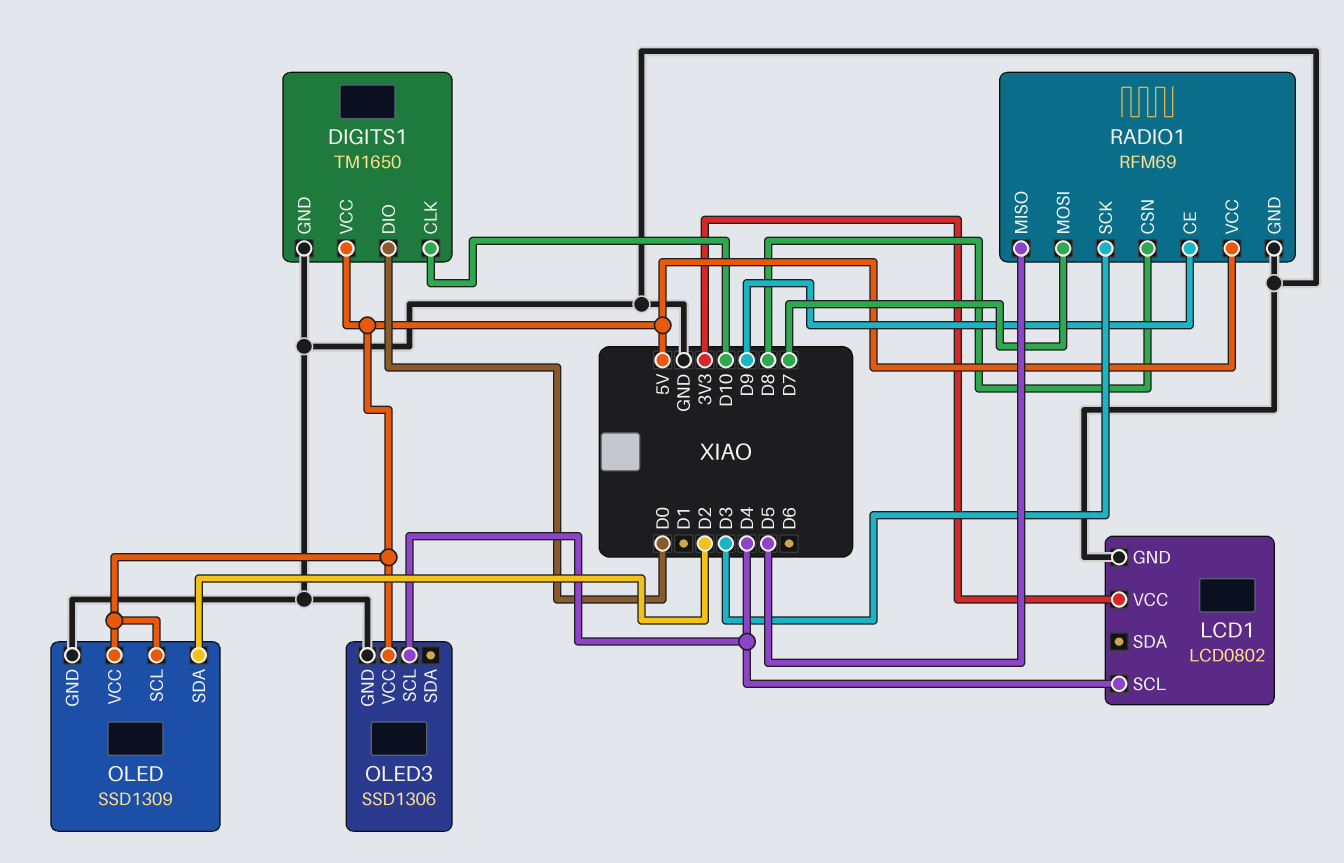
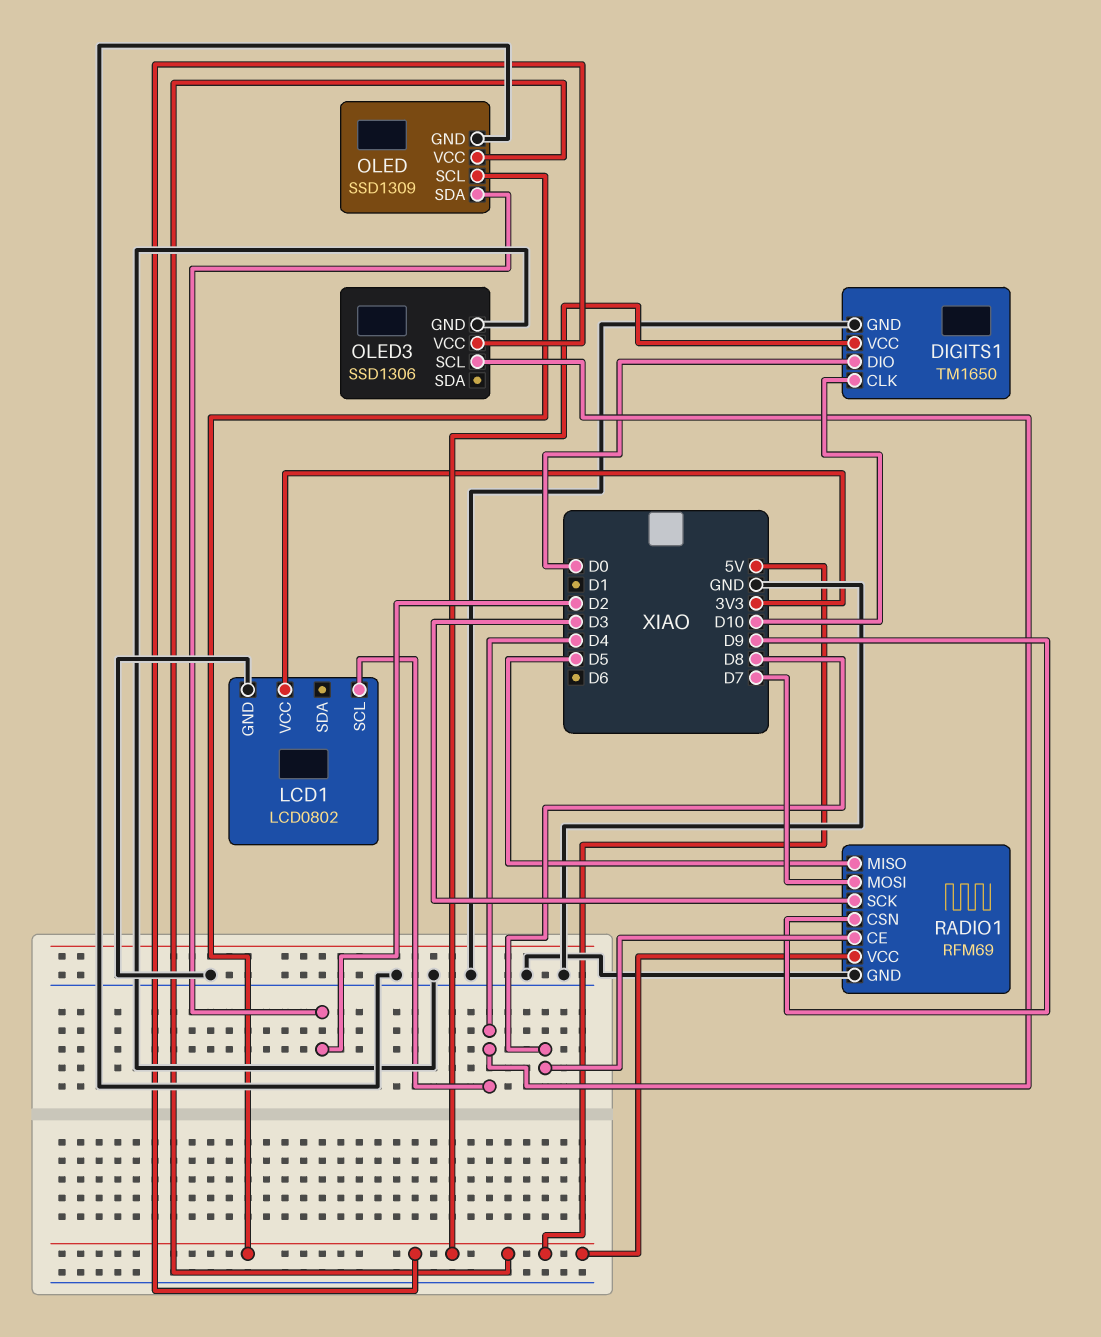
RADIO1 pin CE: D9 -> D8
RADIO1 pin CSN: D8 -> D9

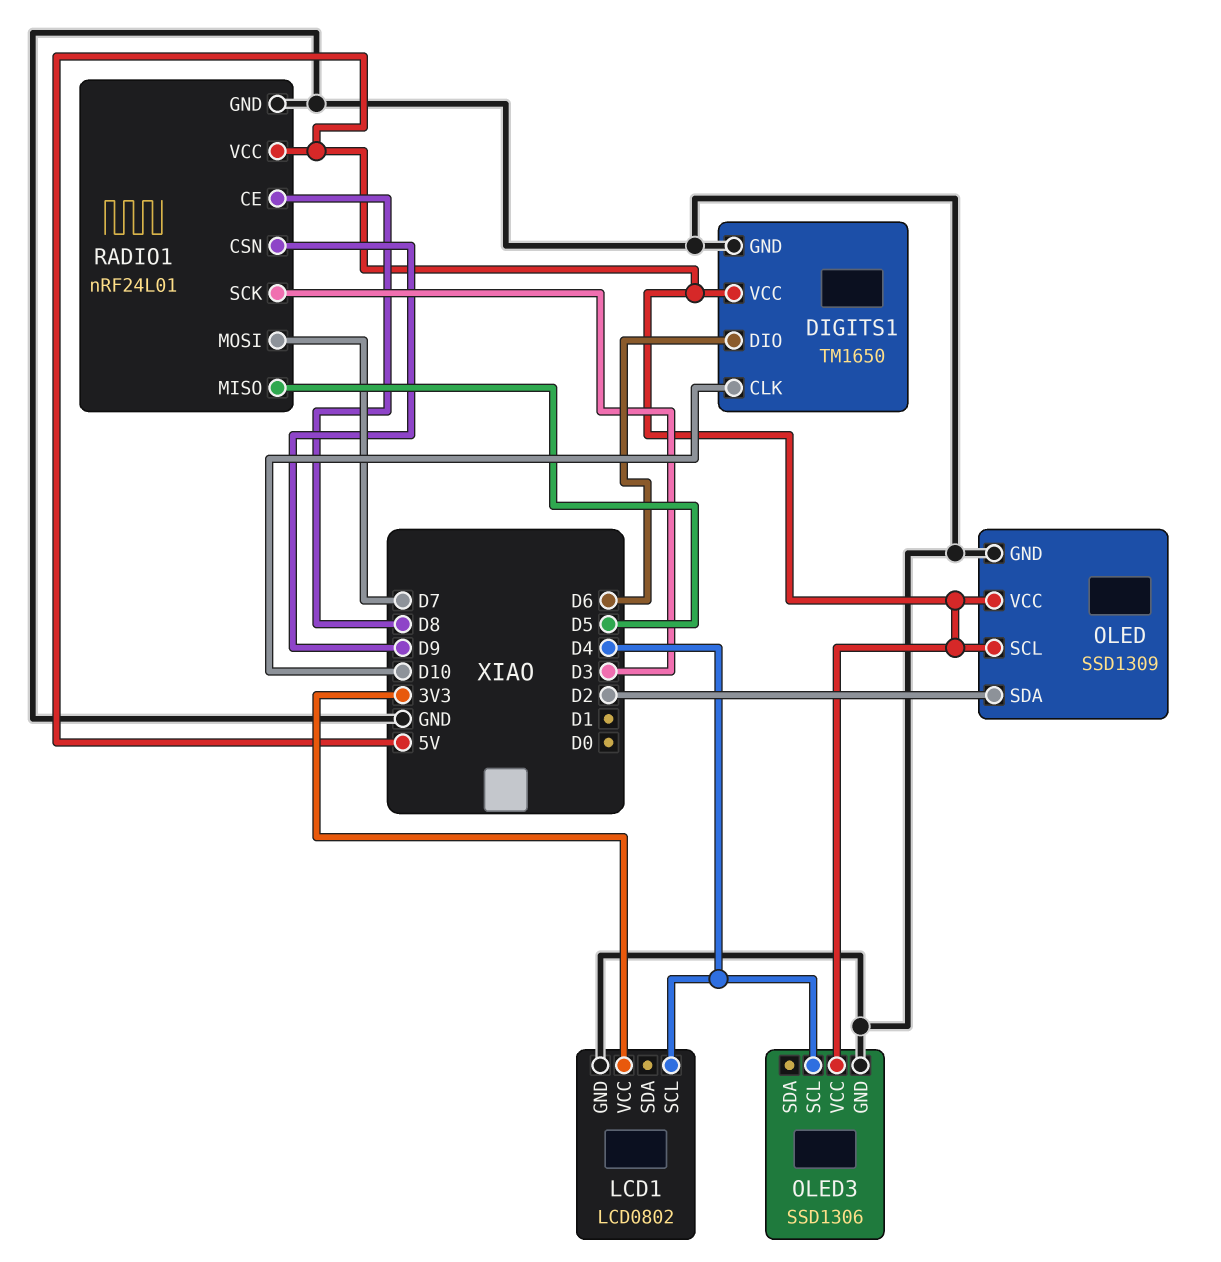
DIGITS1 pin DIO: D0 -> D6
RADIO1: RFM69 -> nRF24L01

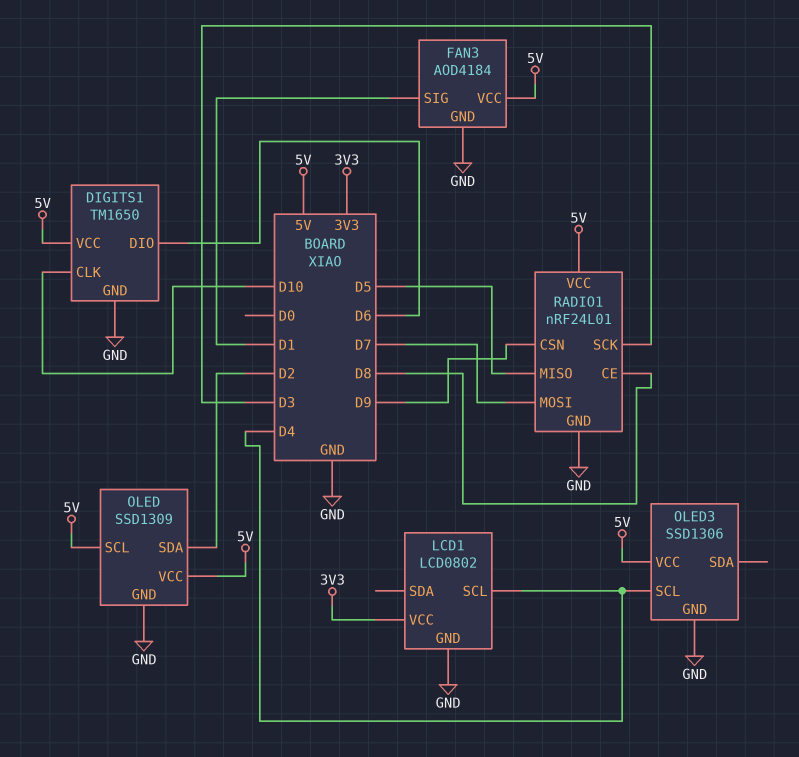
FAN3: none -> AOD4184
FAN3 pin GND: none -> GND
FAN3 pin SIG: none -> D1
FAN3 pin VCC: none -> 5V

